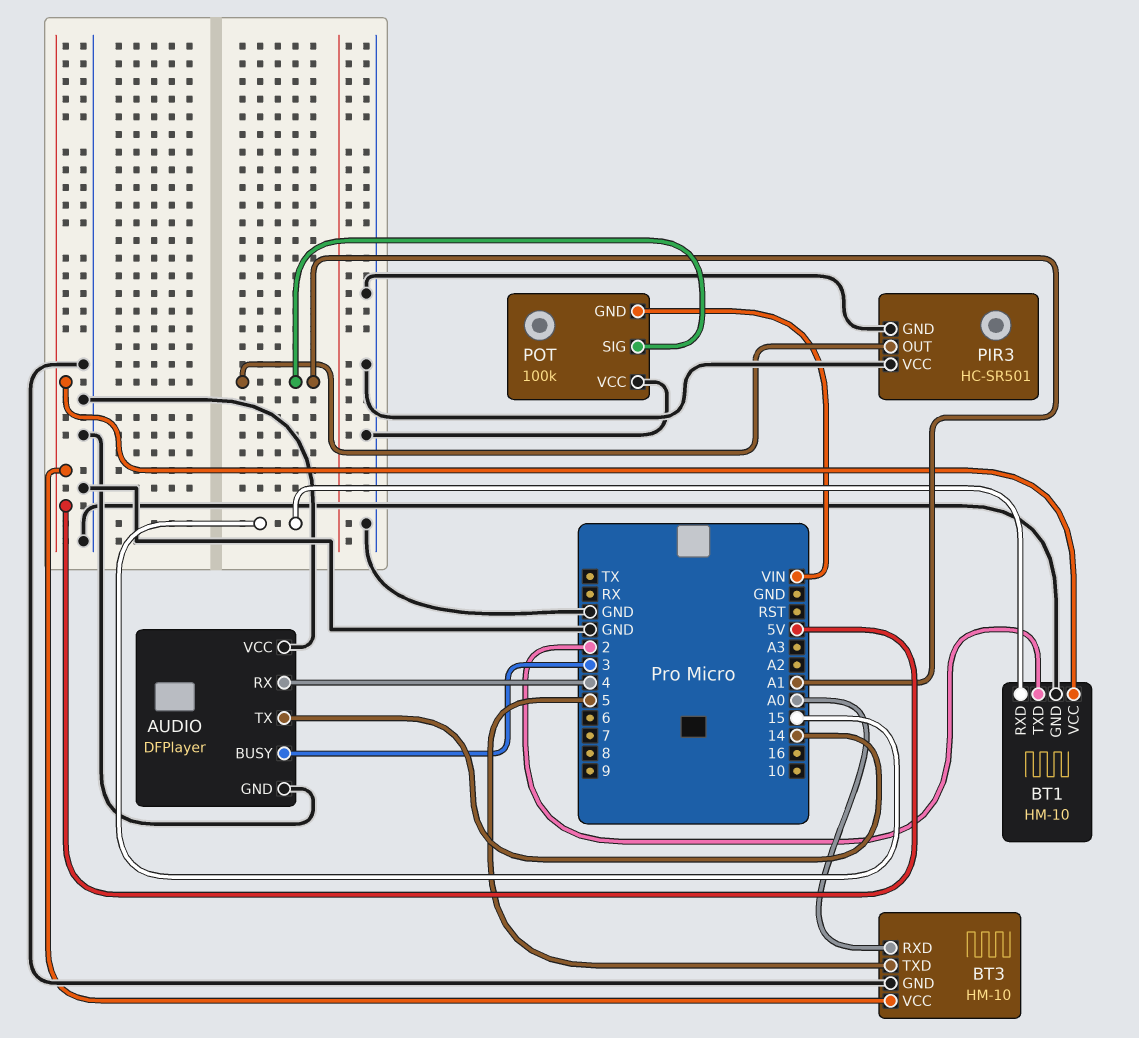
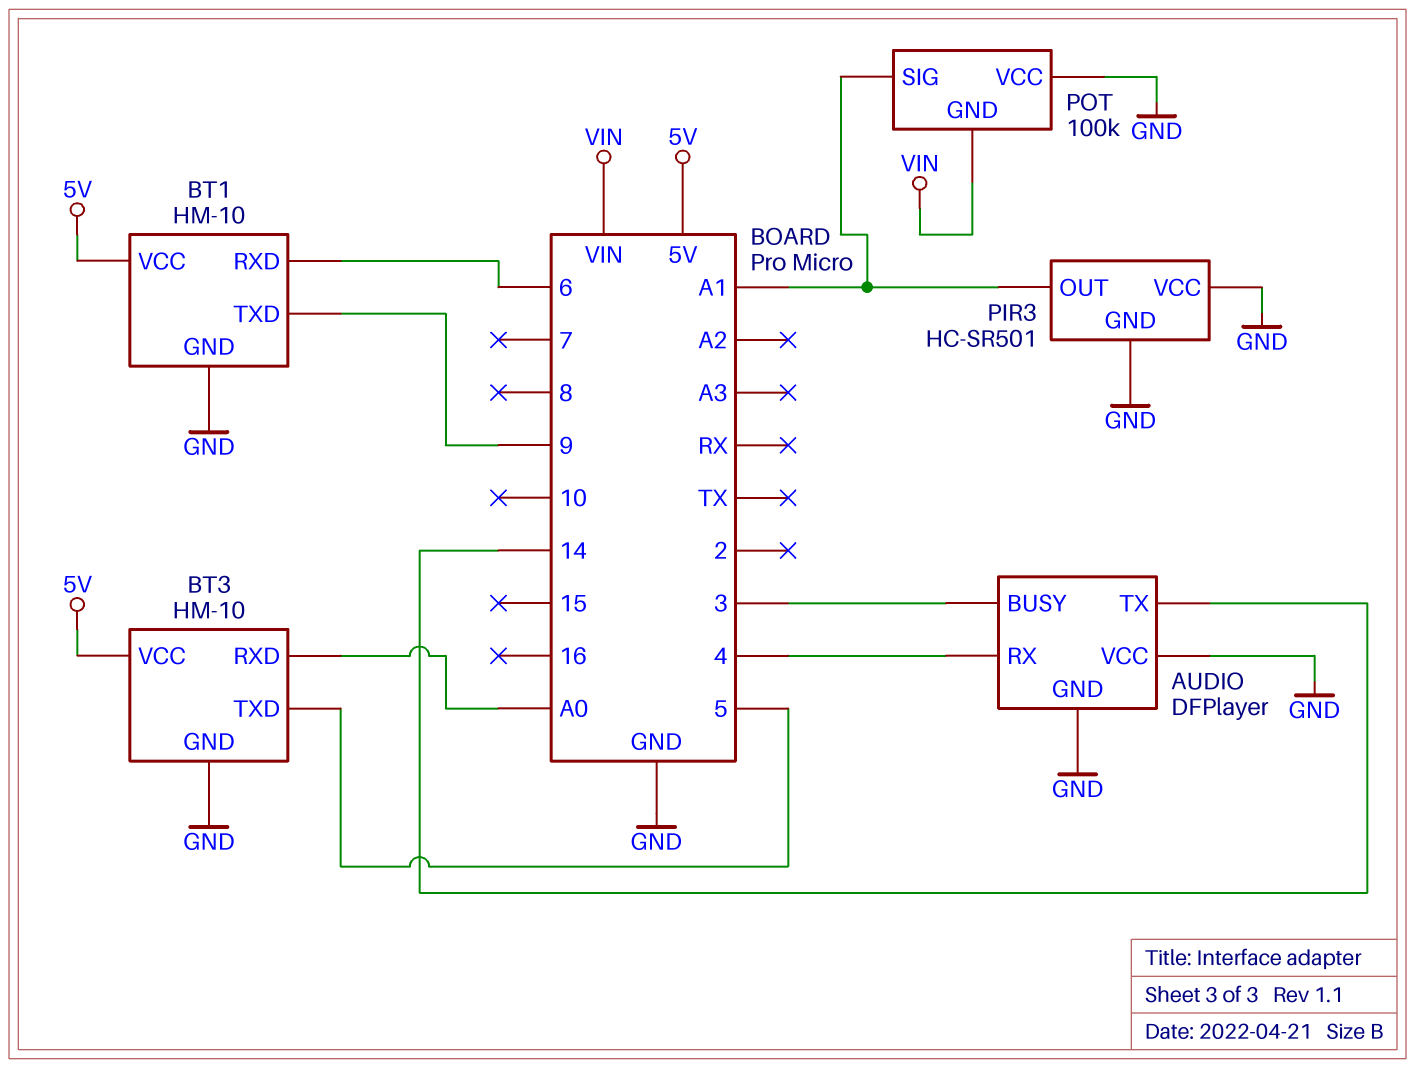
BT1 pin RXD: 15 -> 6
BT1 pin TXD: 2 -> 9

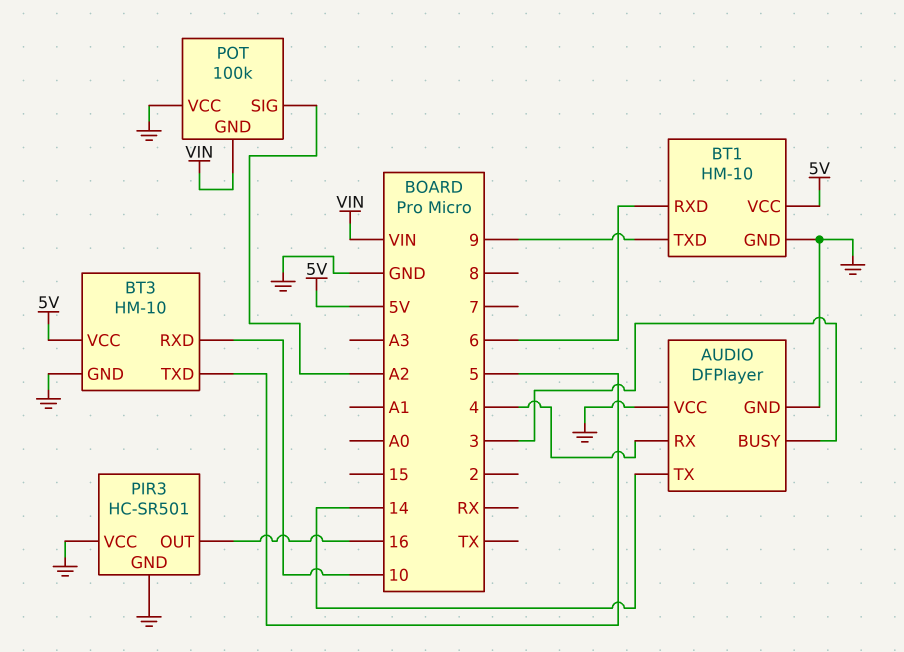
BT3 pin RXD: A0 -> 10
PIR3 pin OUT: A1 -> 16
POT pin SIG: A1 -> A2

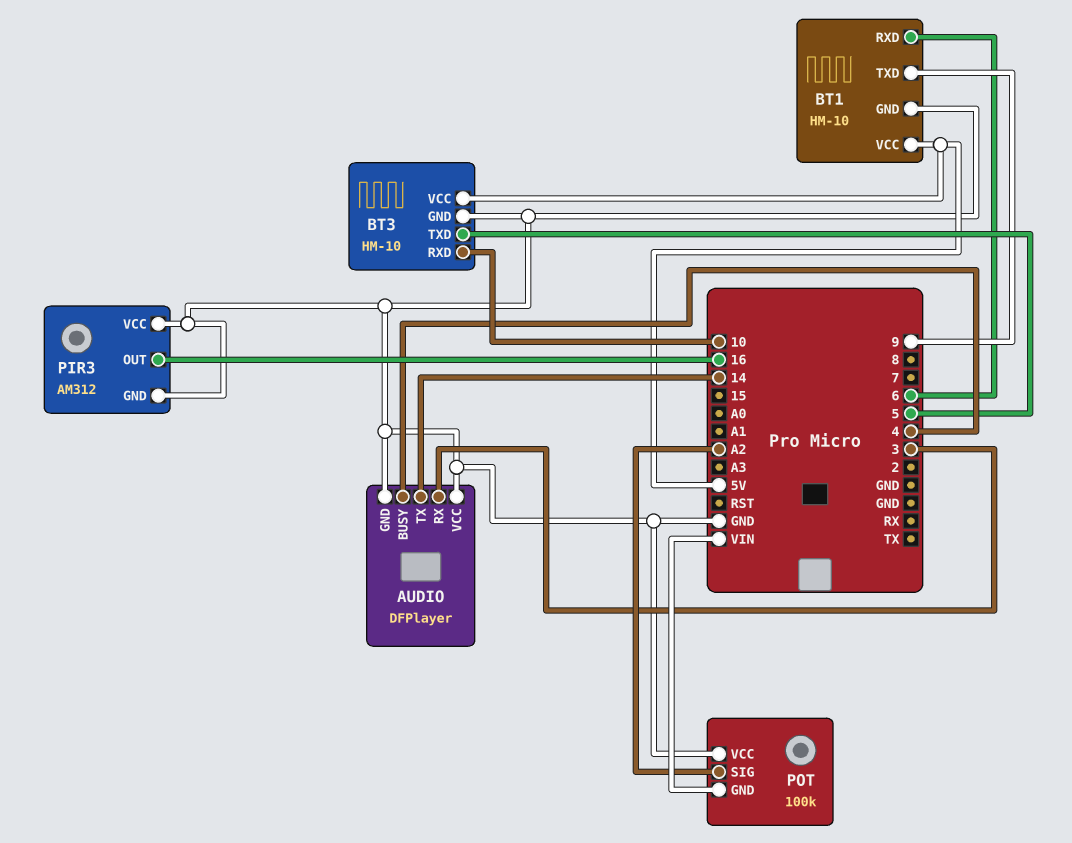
AUDIO pin BUSY: 3 -> 4
AUDIO pin RX: 4 -> 3
PIR3: HC-SR501 -> AM312

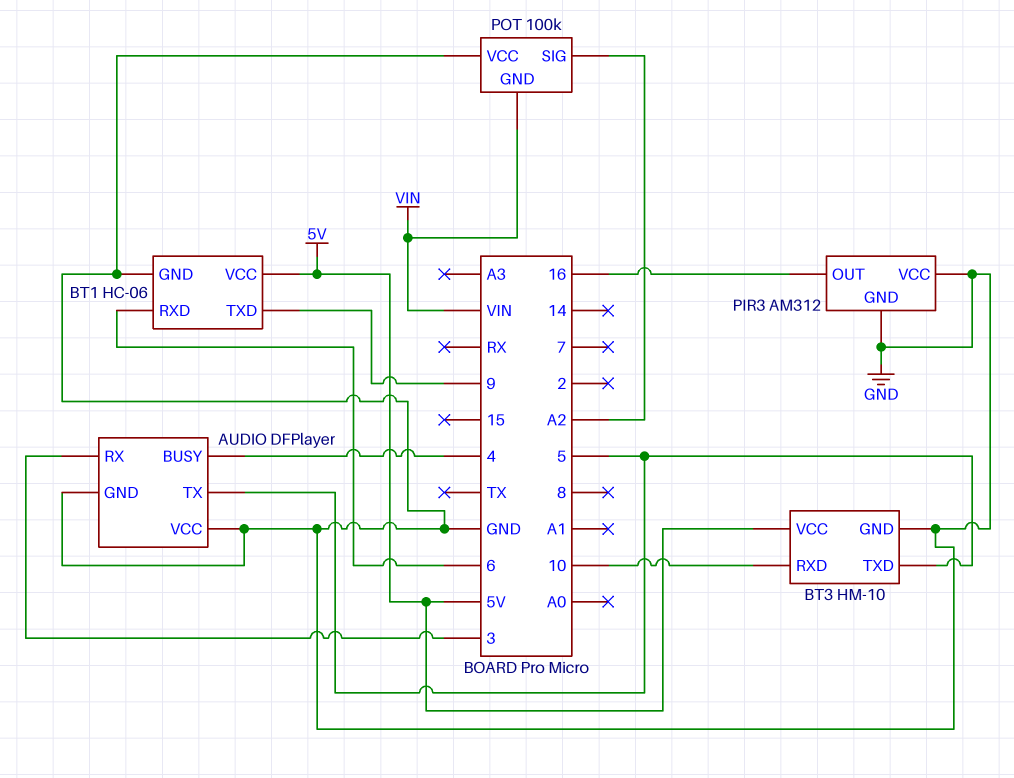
AUDIO pin TX: 14 -> 5
BT1: HM-10 -> HC-06

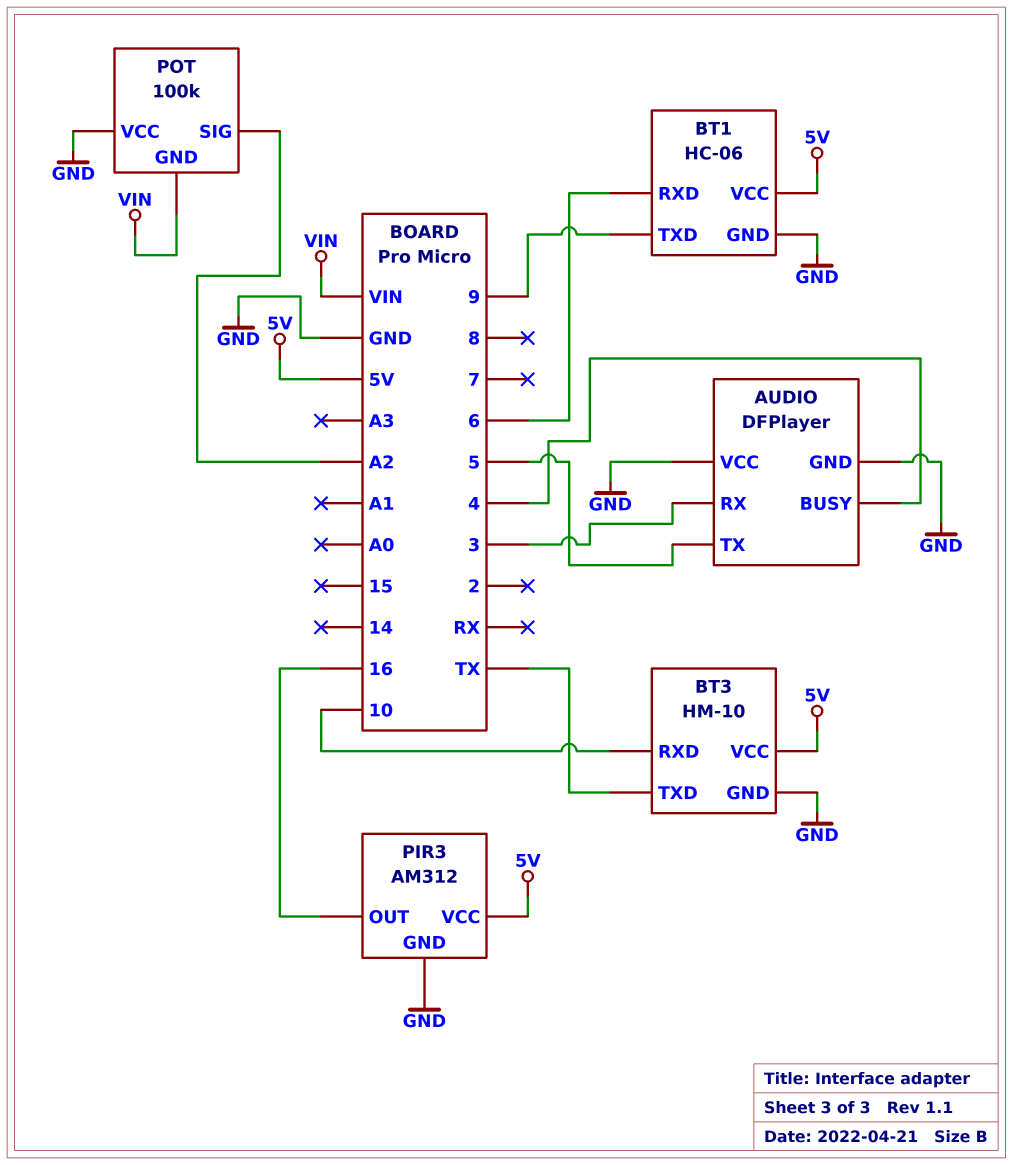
BT3 pin TXD: 5 -> TX
PIR3 pin VCC: GND -> 5V

